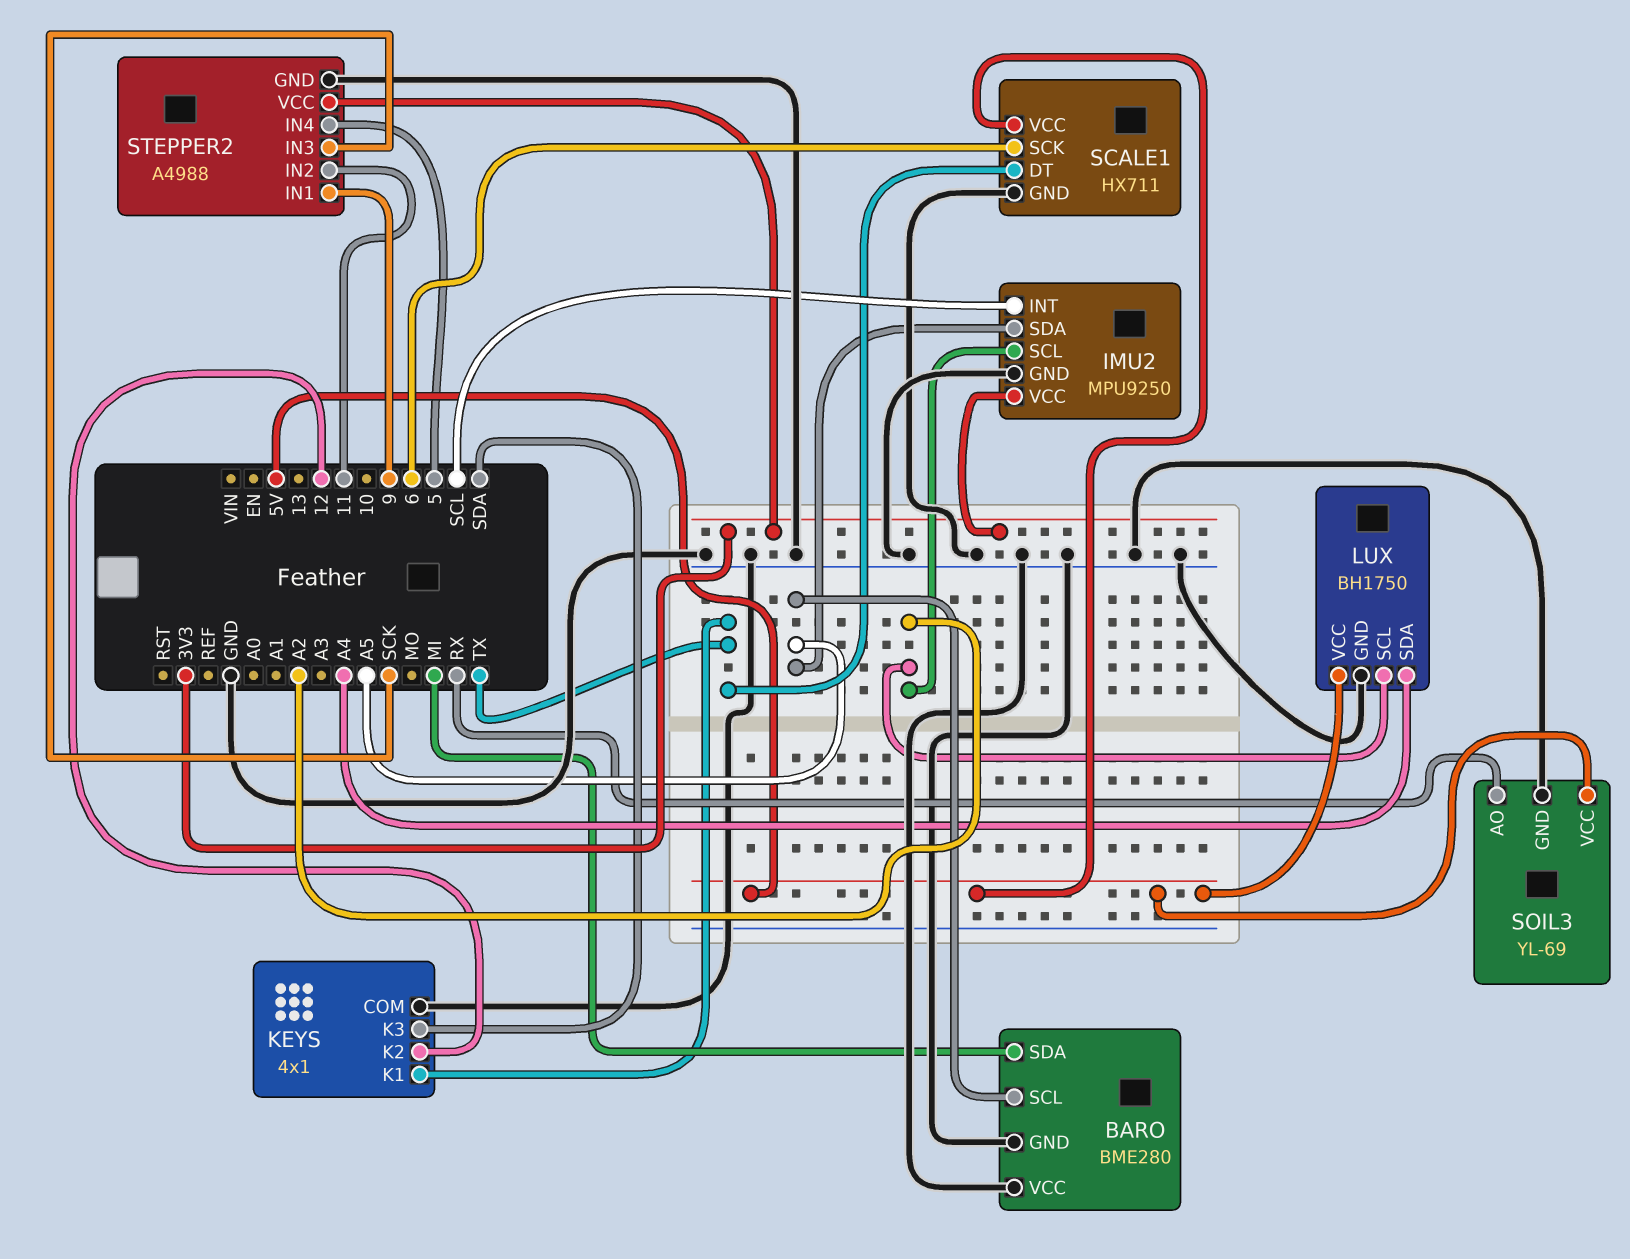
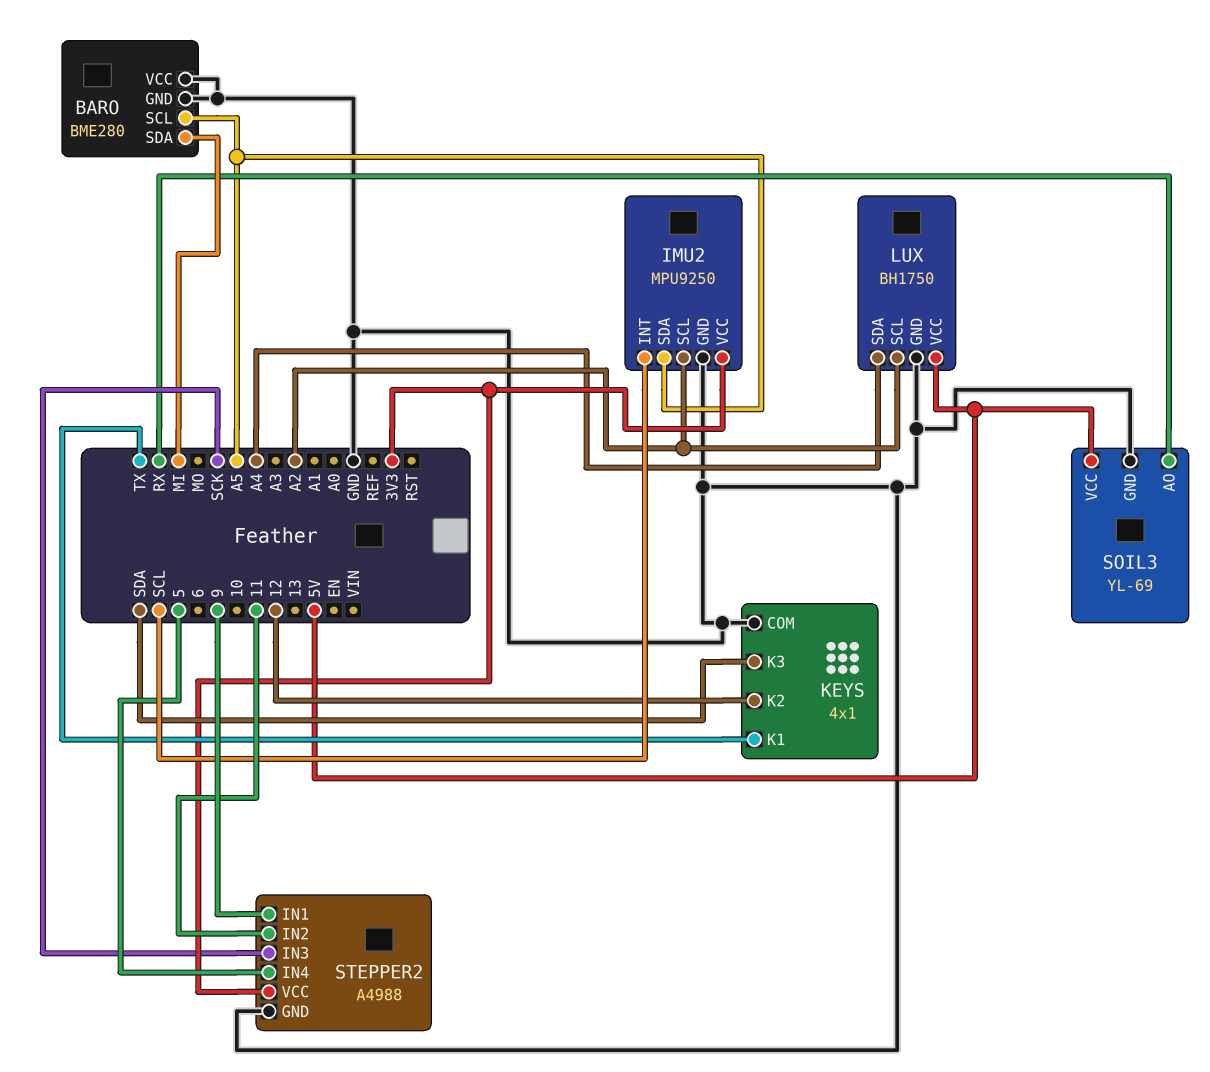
SCALE1: HX711 -> none
SCALE1 pin DT: TX -> none
SCALE1 pin GND: GND -> none
SCALE1 pin SCK: 6 -> none
SCALE1 pin VCC: 5V -> none

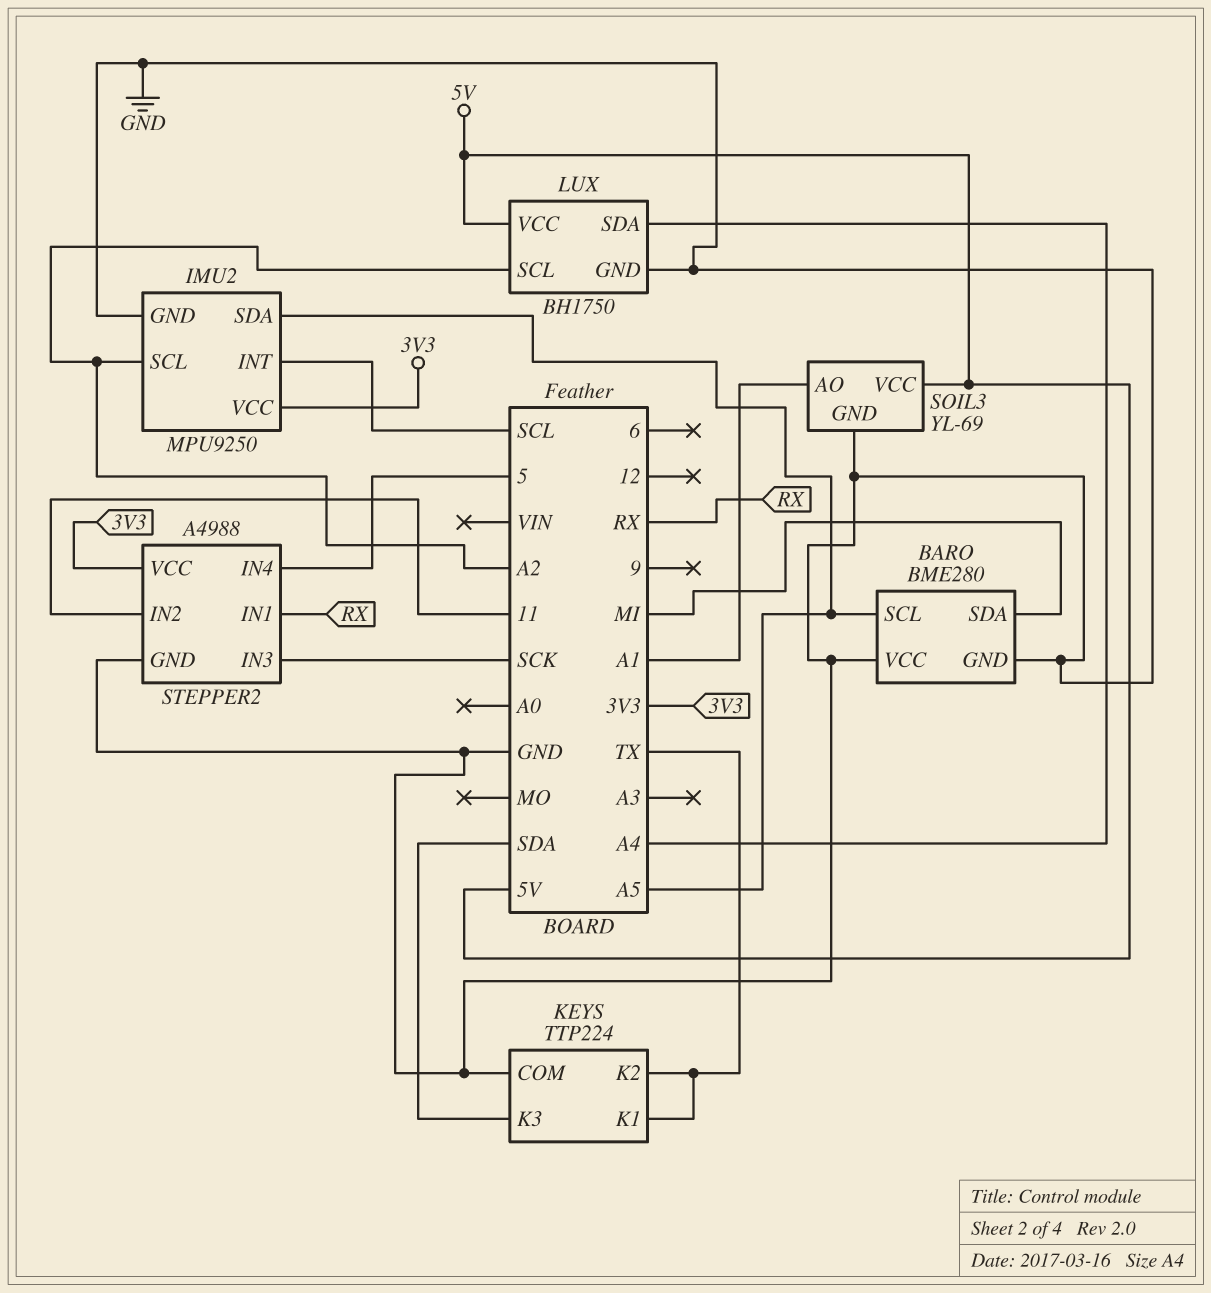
KEYS: 4x1 -> TTP224
KEYS pin K2: 12 -> TX
SOIL3 pin AO: RX -> A1
STEPPER2 pin IN1: 9 -> RX

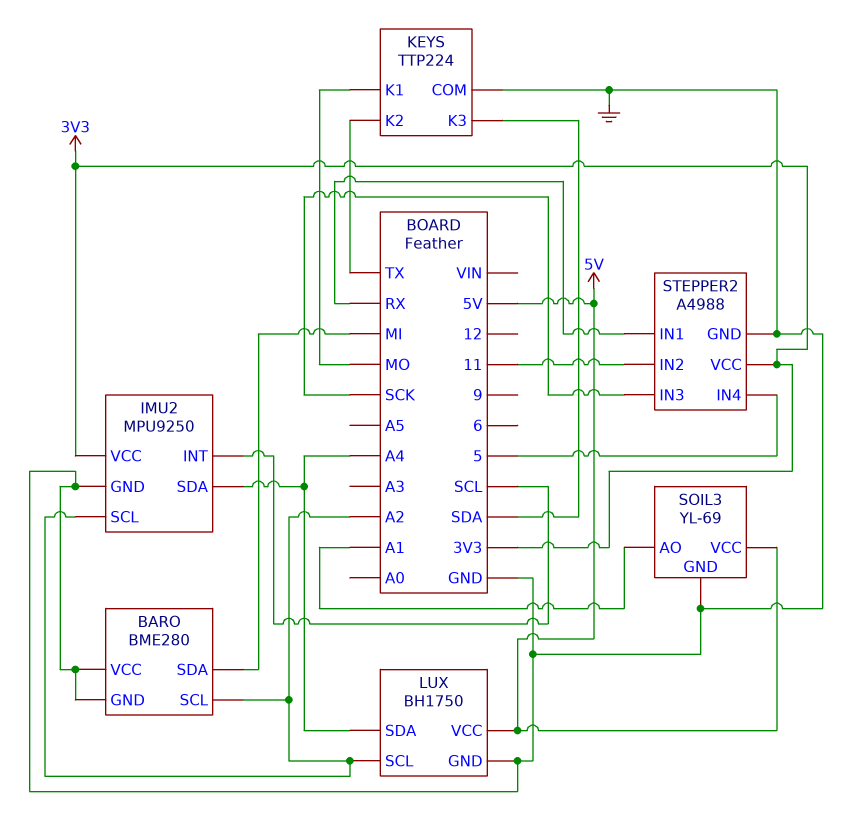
BARO pin SCL: A5 -> A2
IMU2 pin SDA: A5 -> A4
KEYS pin K1: TX -> MO

